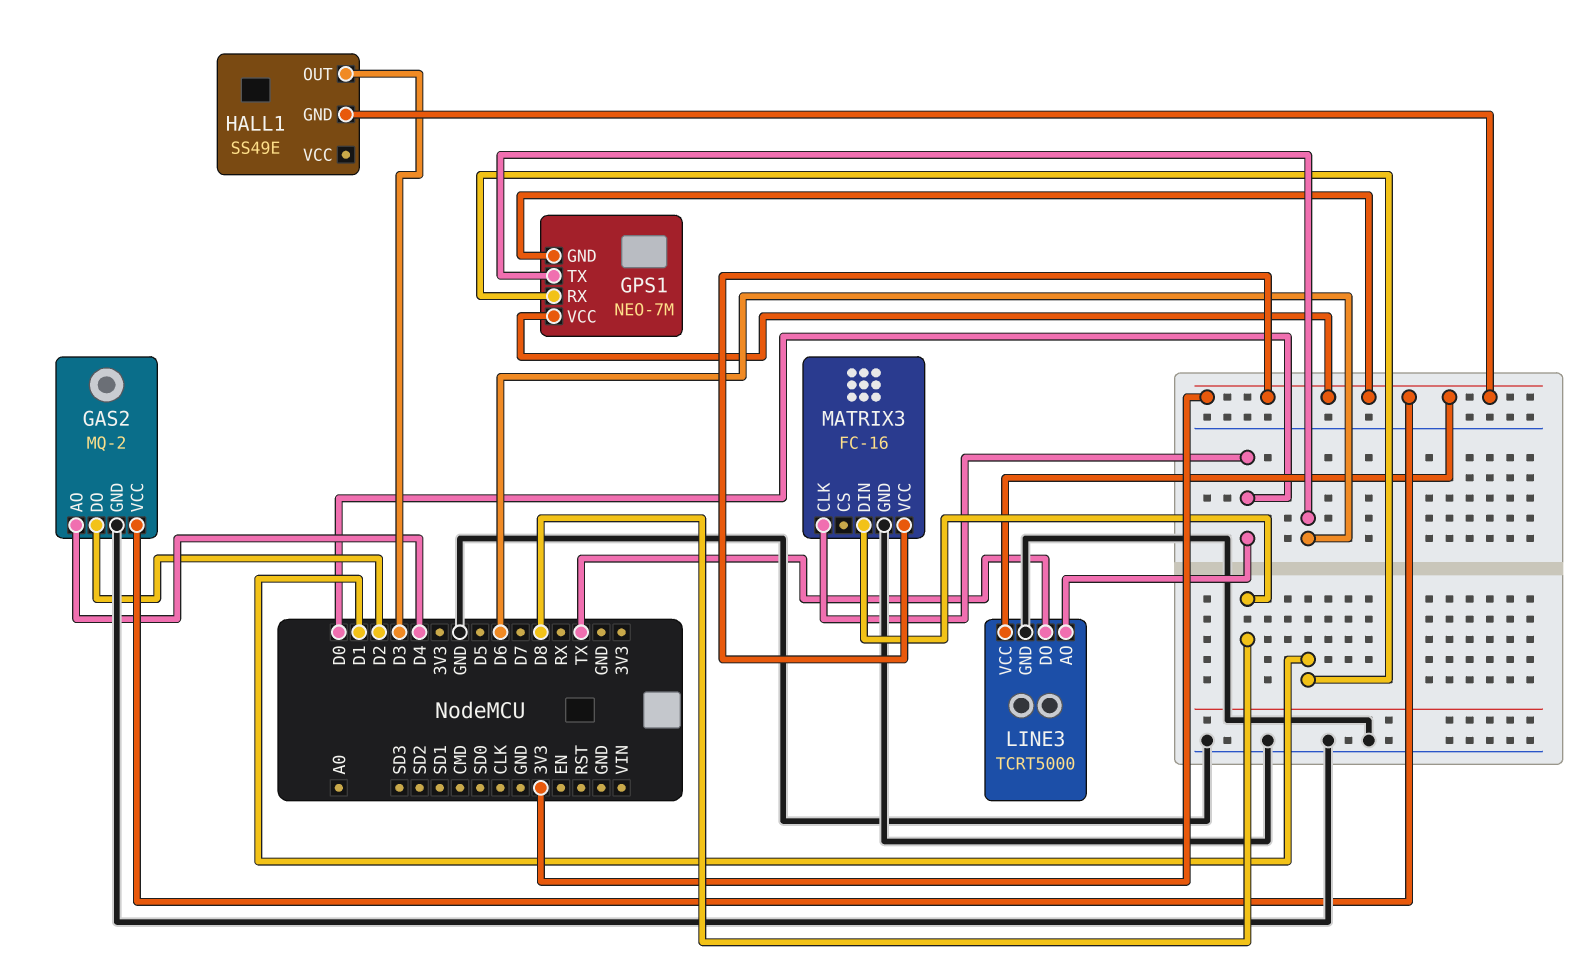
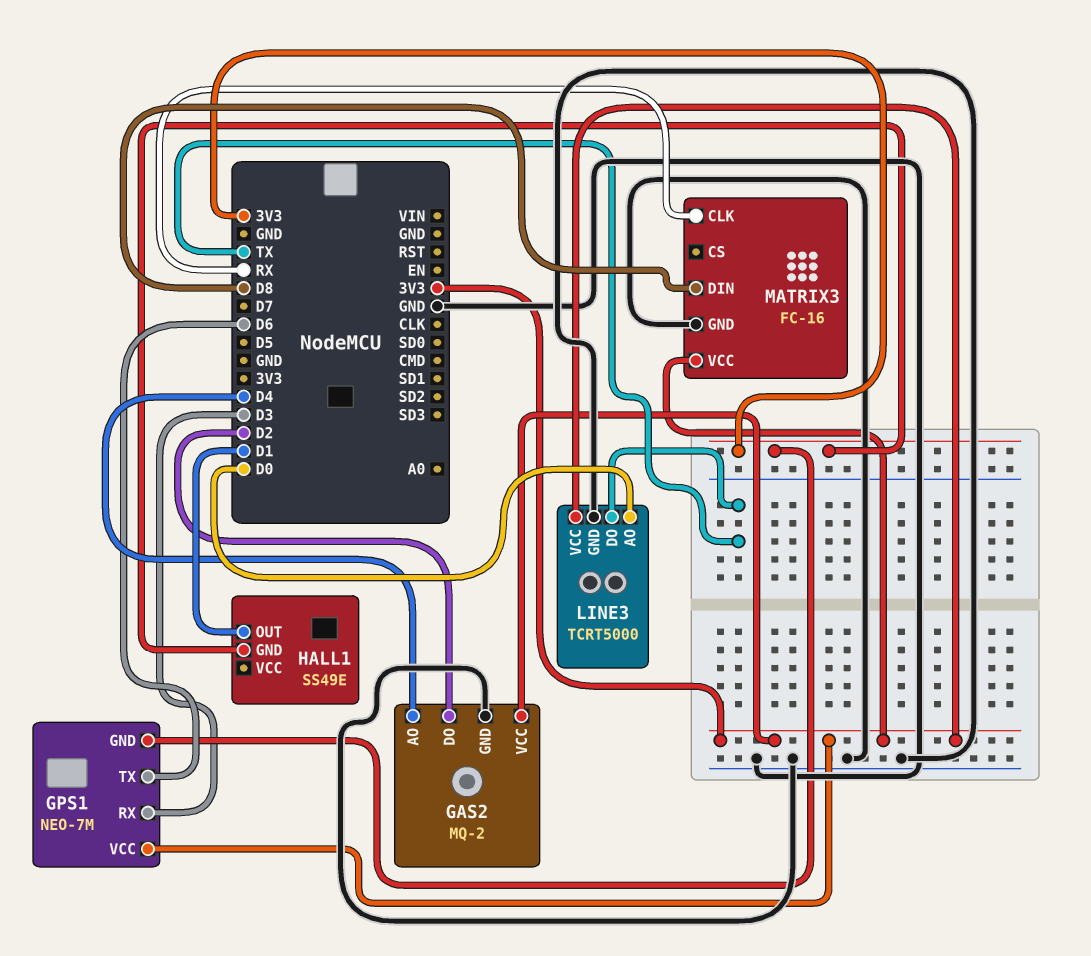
GPS1 pin RX: D1 -> D3
HALL1 pin OUT: D3 -> D1
MATRIX3 pin CLK: D0 -> RX

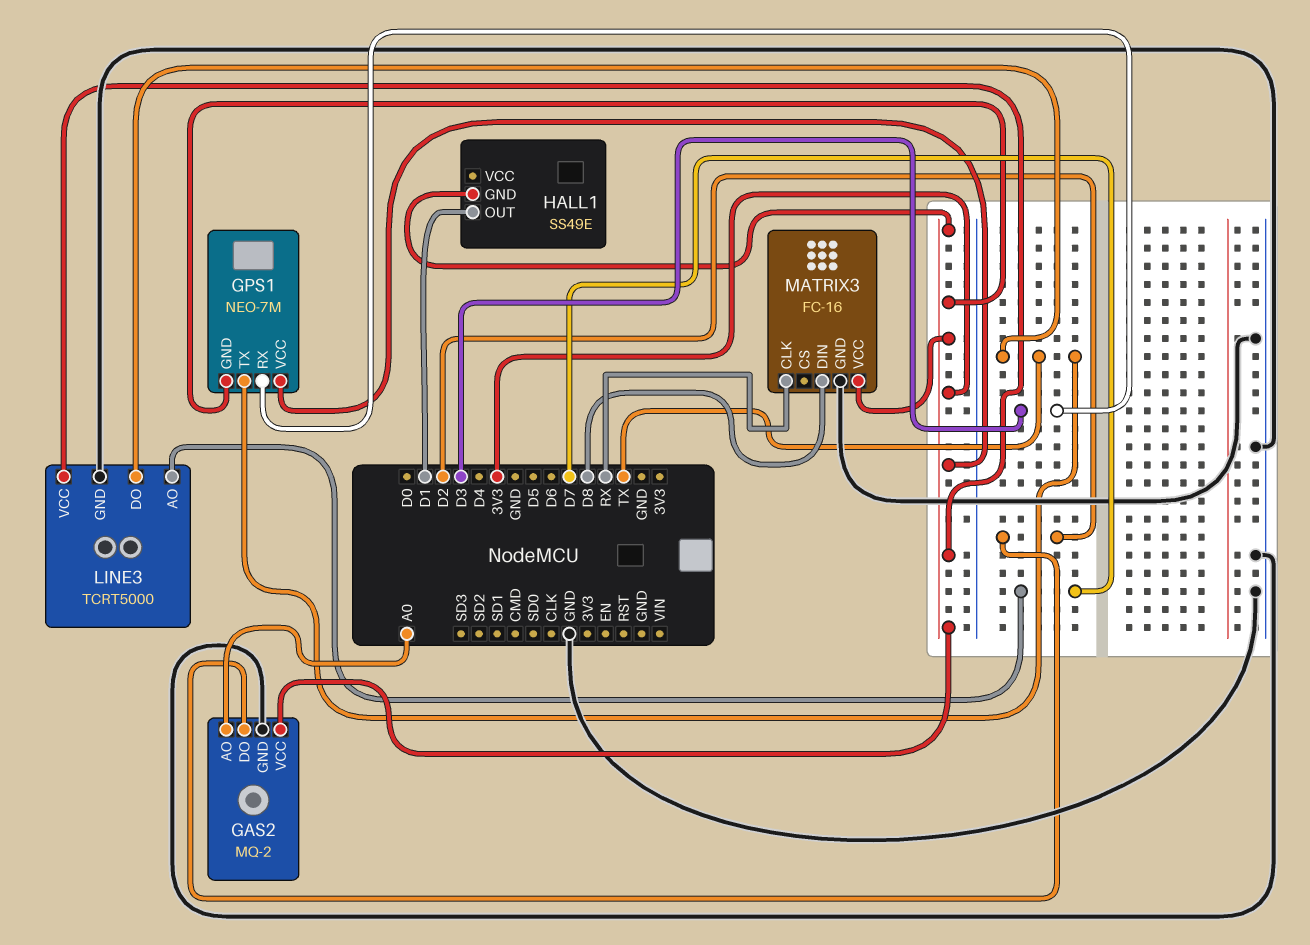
GAS2 pin AO: D4 -> A0
GPS1 pin TX: D6 -> TX
LINE3 pin AO: D0 -> D7

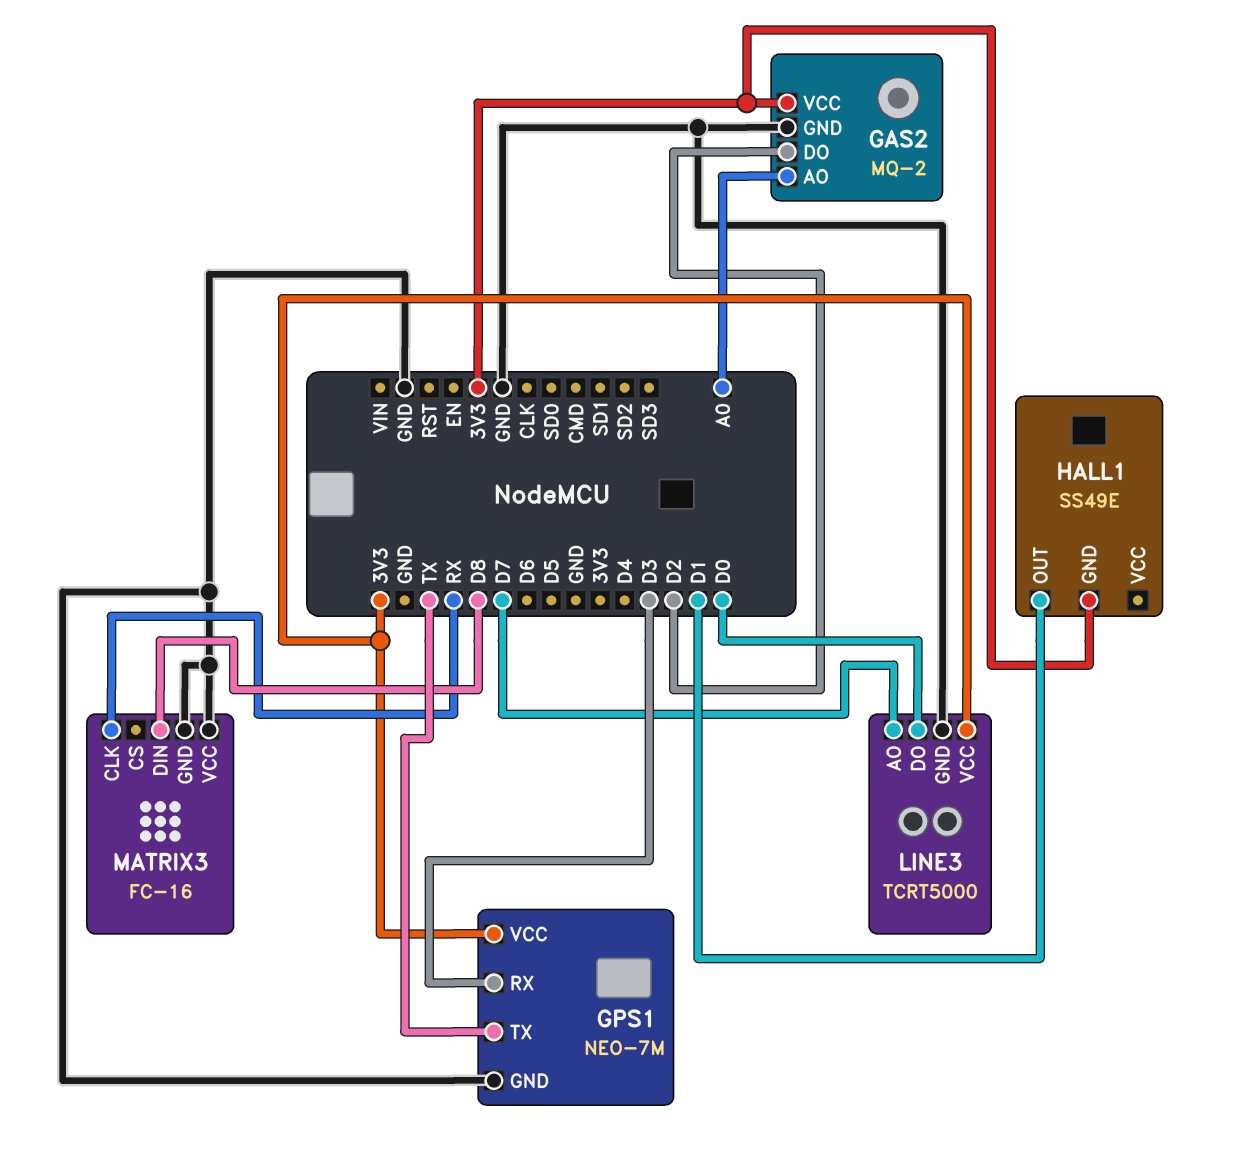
GPS1 pin GND: 3V3 -> GND
LINE3 pin DO: TX -> D0
MATRIX3 pin VCC: 3V3 -> GND

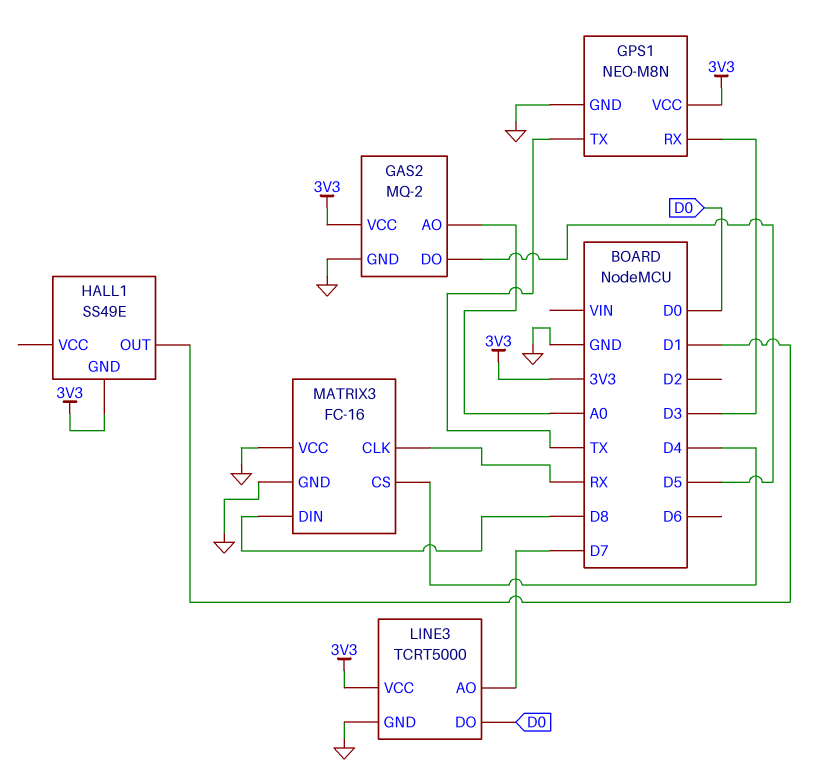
GAS2 pin DO: D2 -> D5
GPS1: NEO-7M -> NEO-M8N
MATRIX3 pin CS: none -> D4

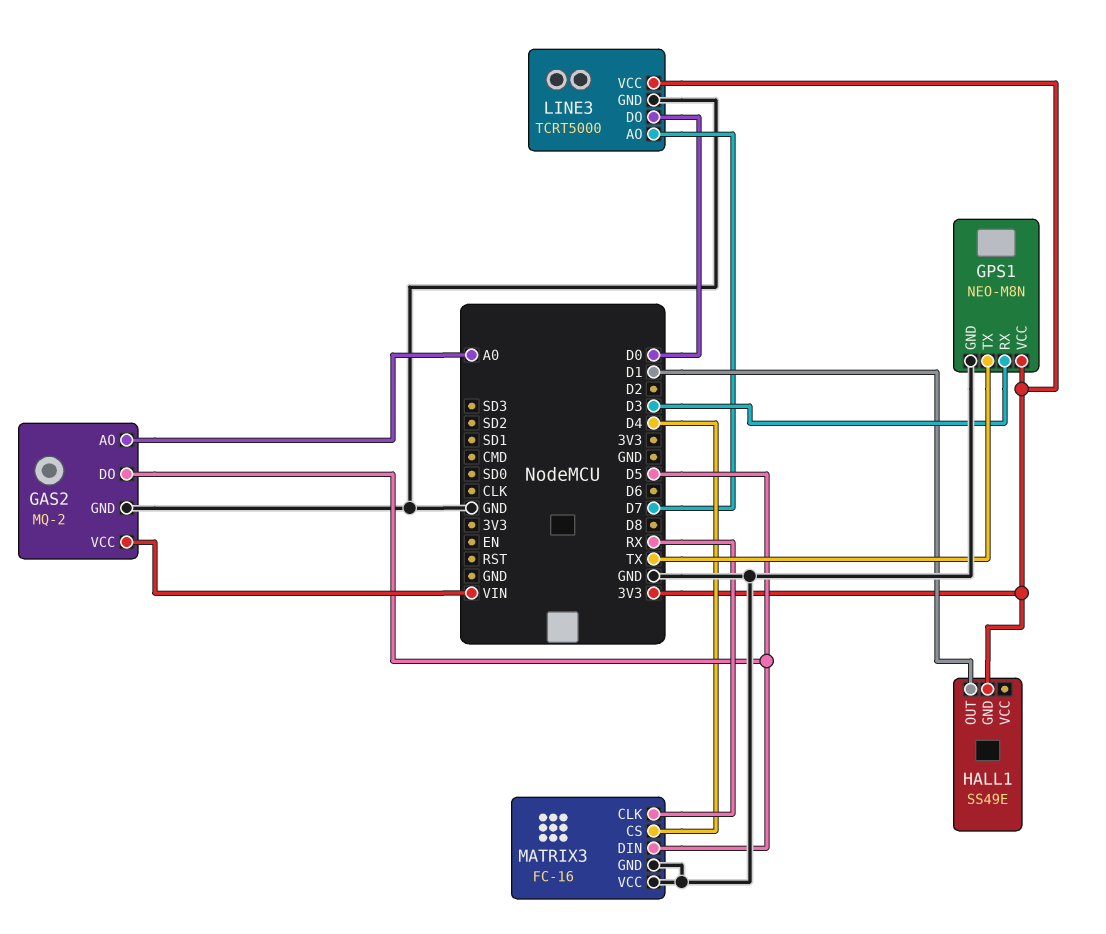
GAS2 pin VCC: 3V3 -> VIN
MATRIX3 pin DIN: D8 -> D5

